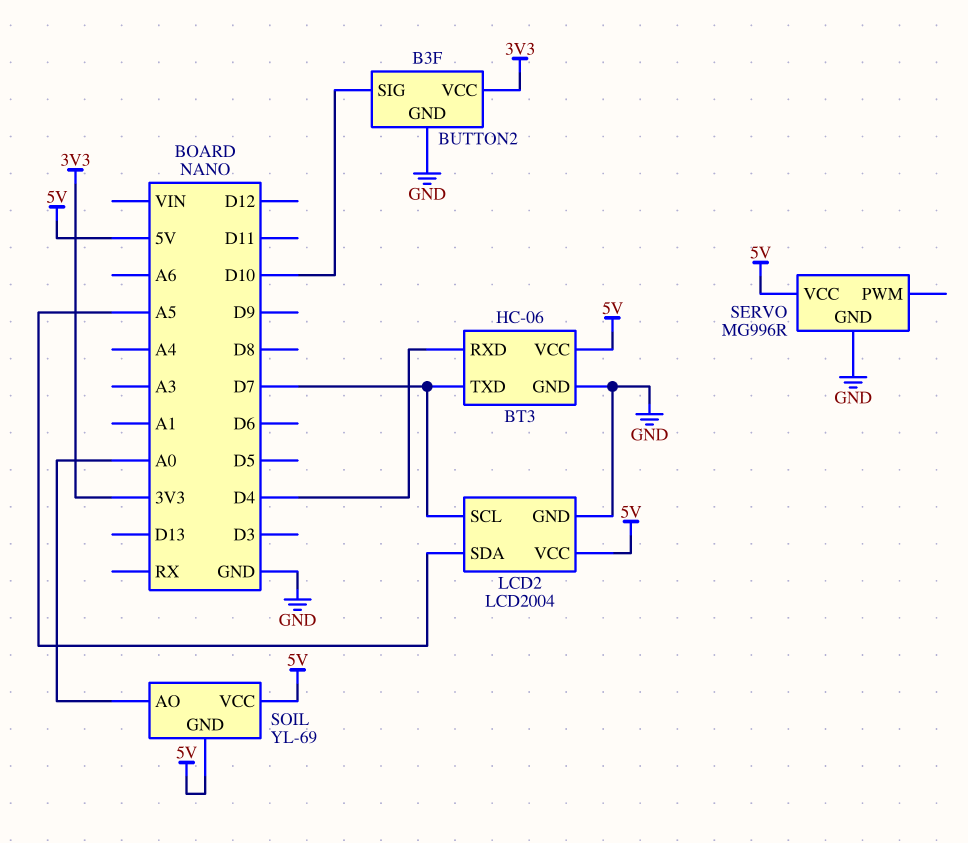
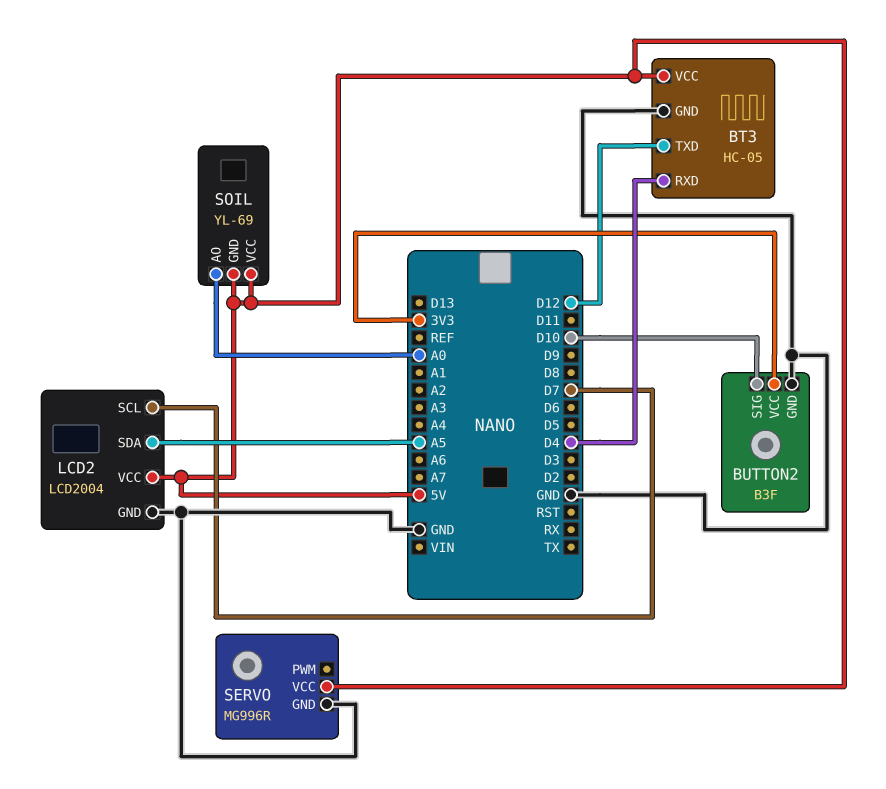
BT3: HC-06 -> HC-05
BT3 pin TXD: D7 -> D12

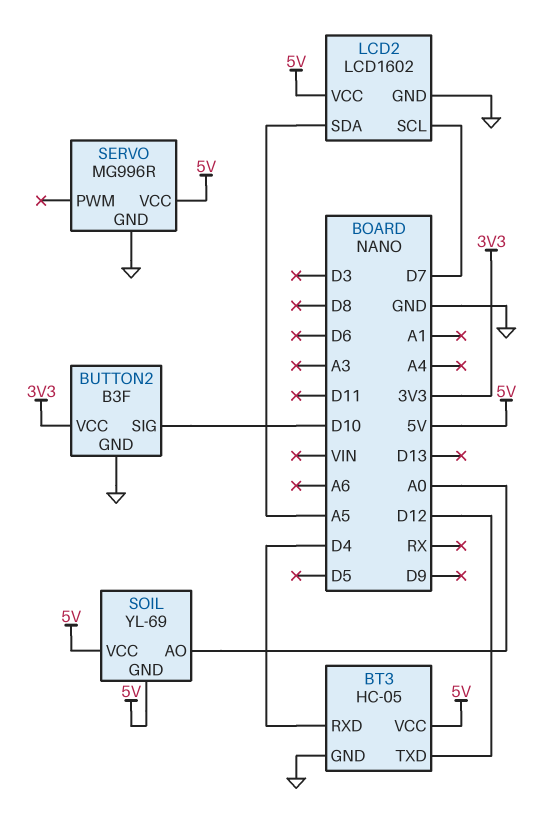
LCD2: LCD2004 -> LCD1602

